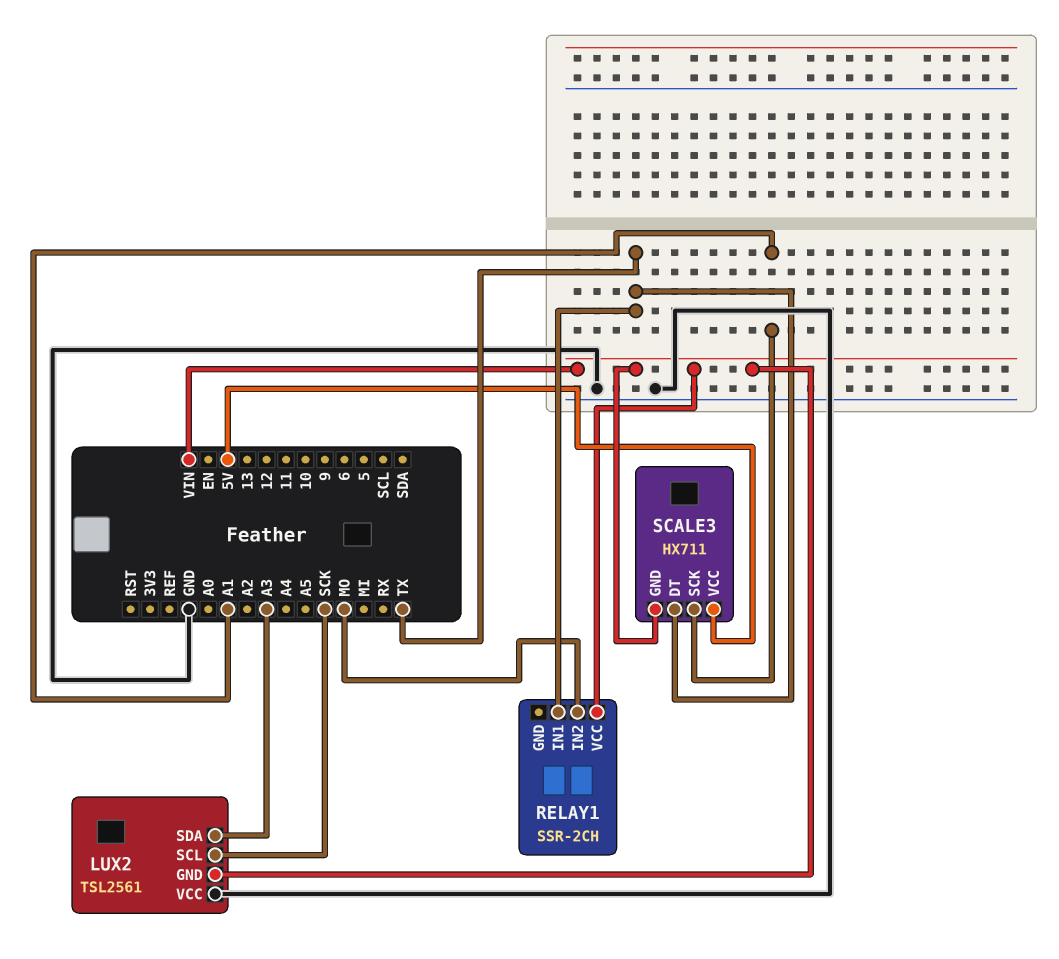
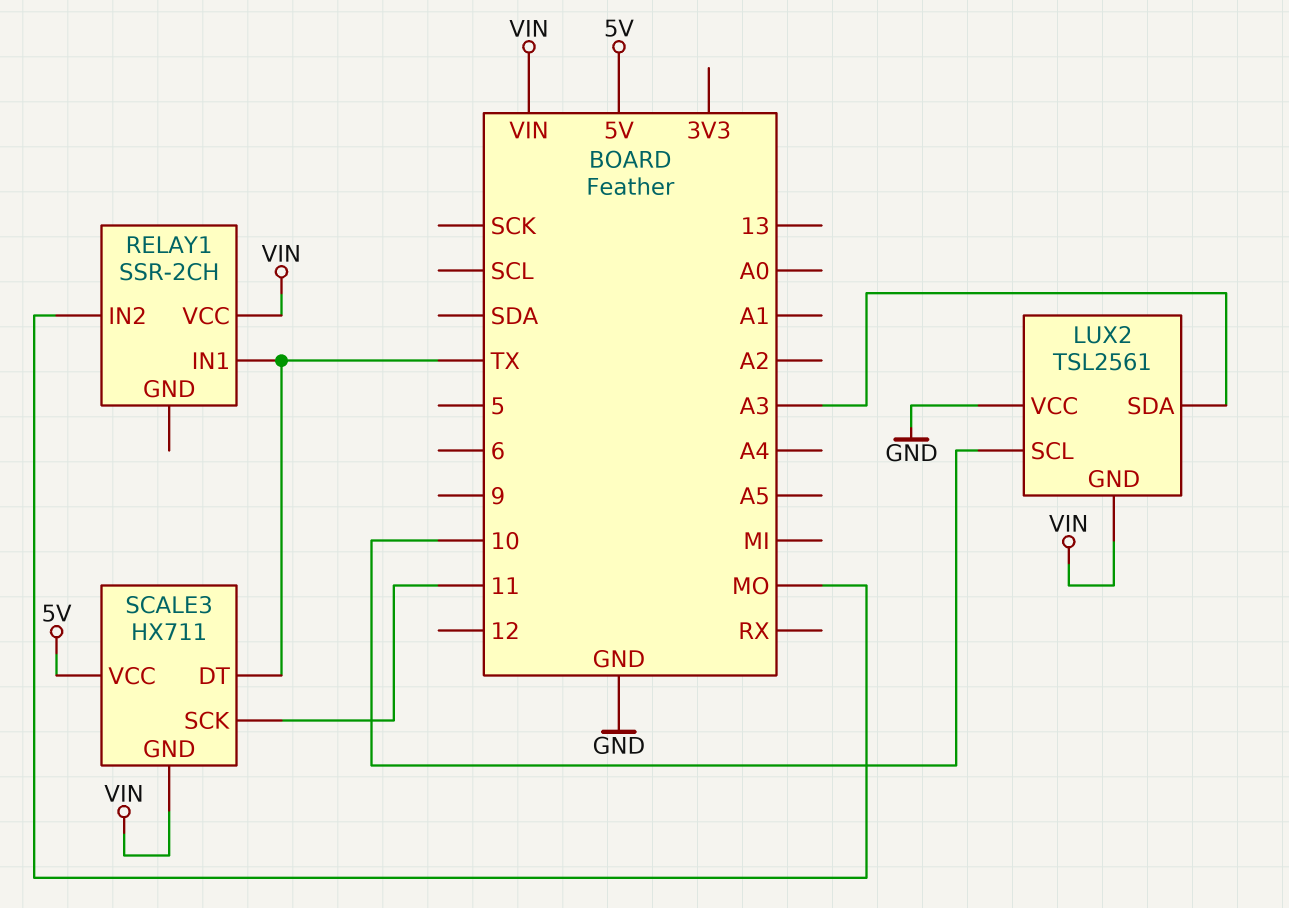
LUX2 pin SCL: SCK -> 10
SCALE3 pin SCK: A1 -> 11

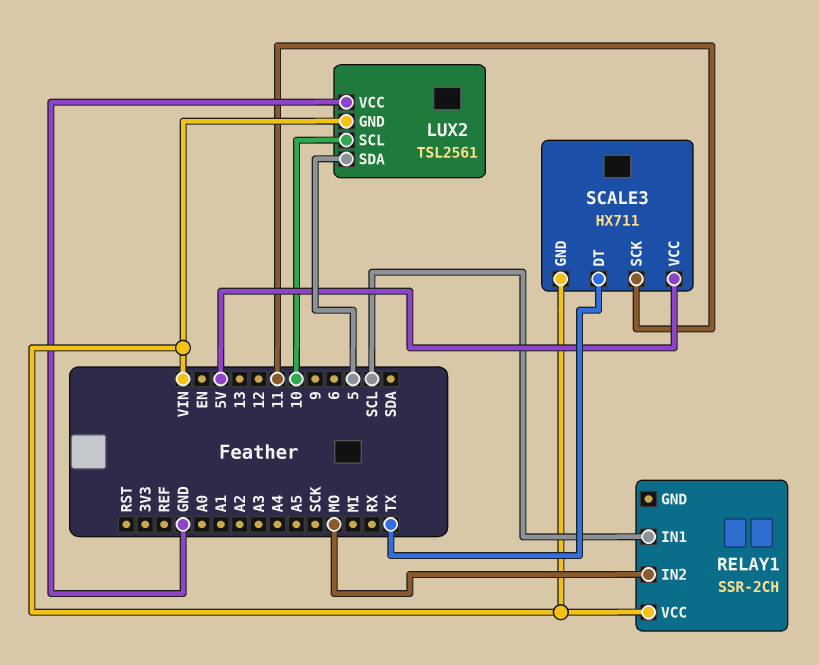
LUX2 pin SDA: A3 -> 5
RELAY1 pin IN1: TX -> SCL

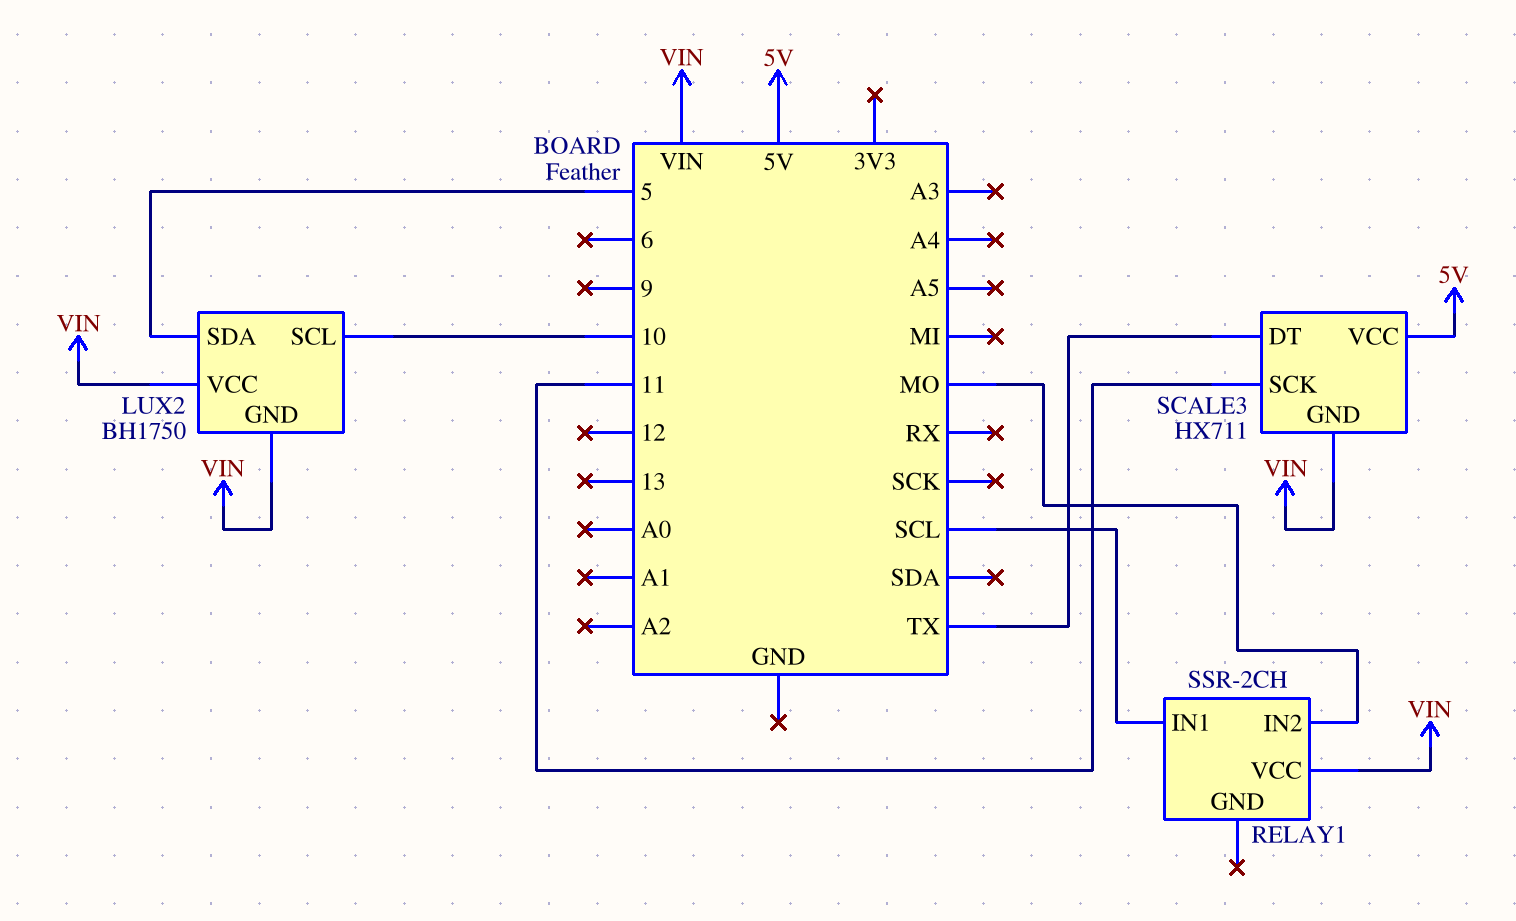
LUX2: TSL2561 -> BH1750
LUX2 pin VCC: GND -> VIN

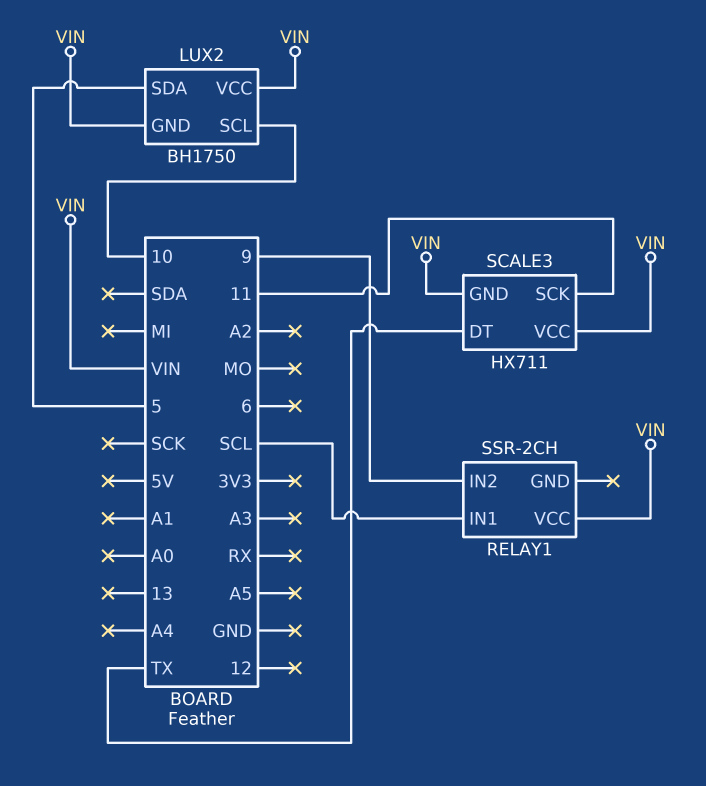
RELAY1 pin IN2: MO -> 9
SCALE3 pin VCC: 5V -> VIN

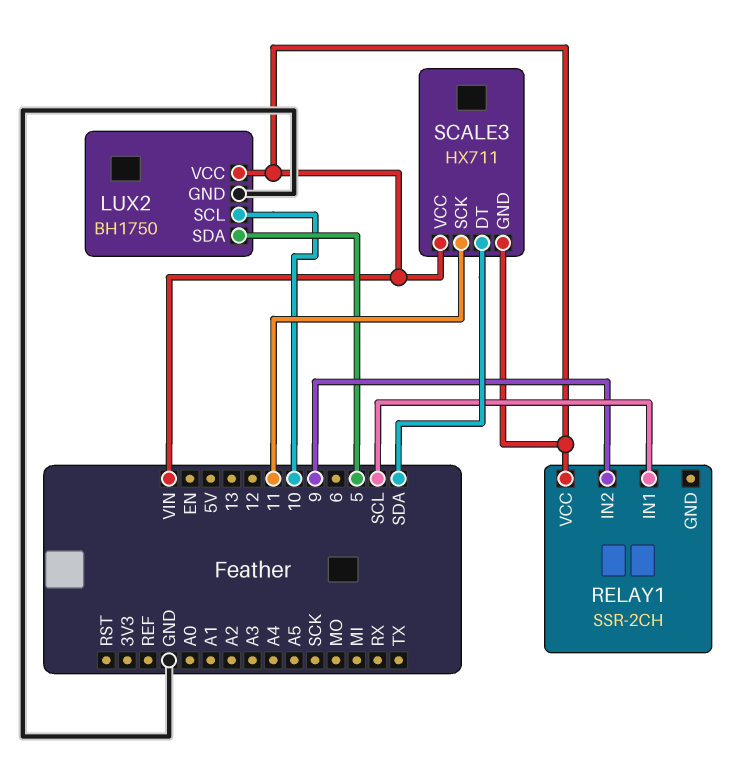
LUX2 pin GND: VIN -> GND
SCALE3 pin DT: TX -> SDA

